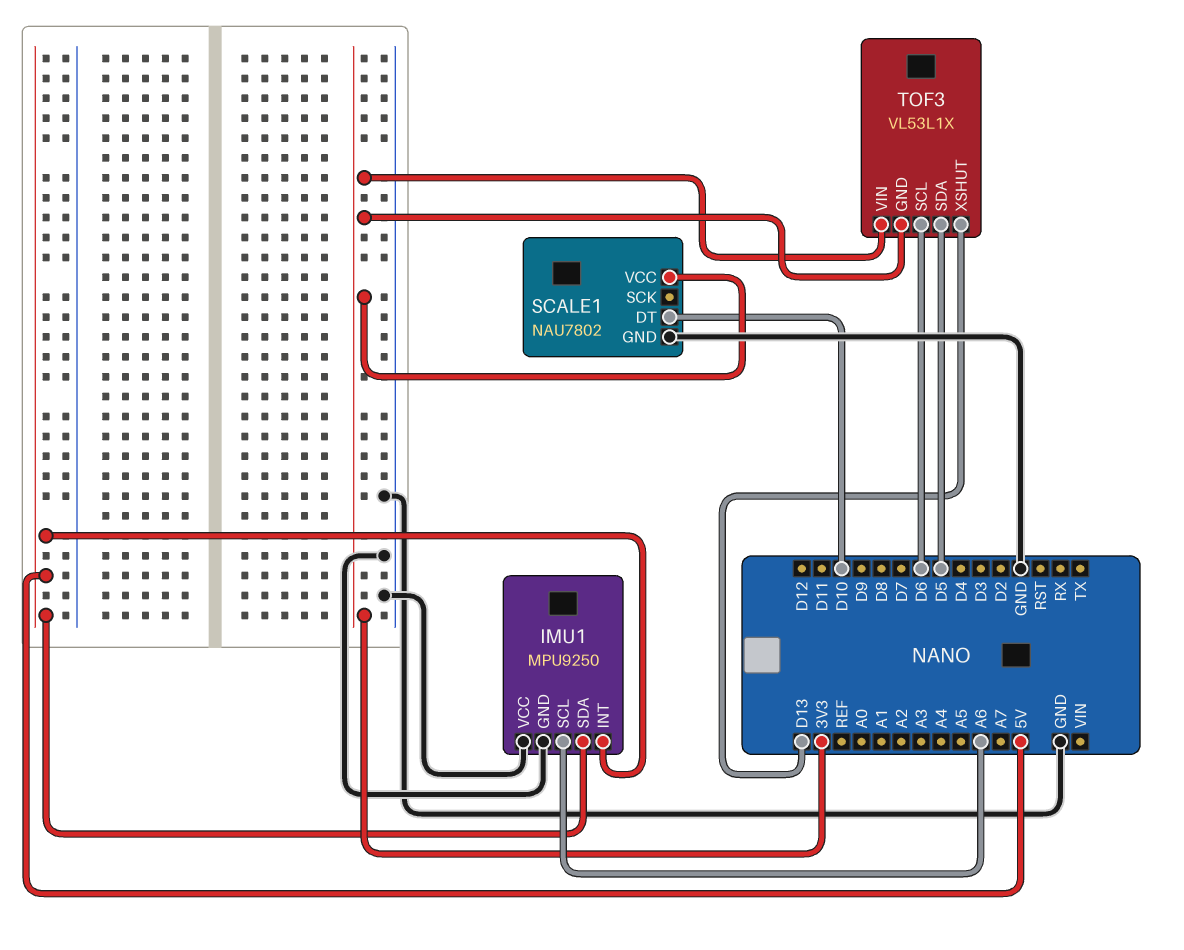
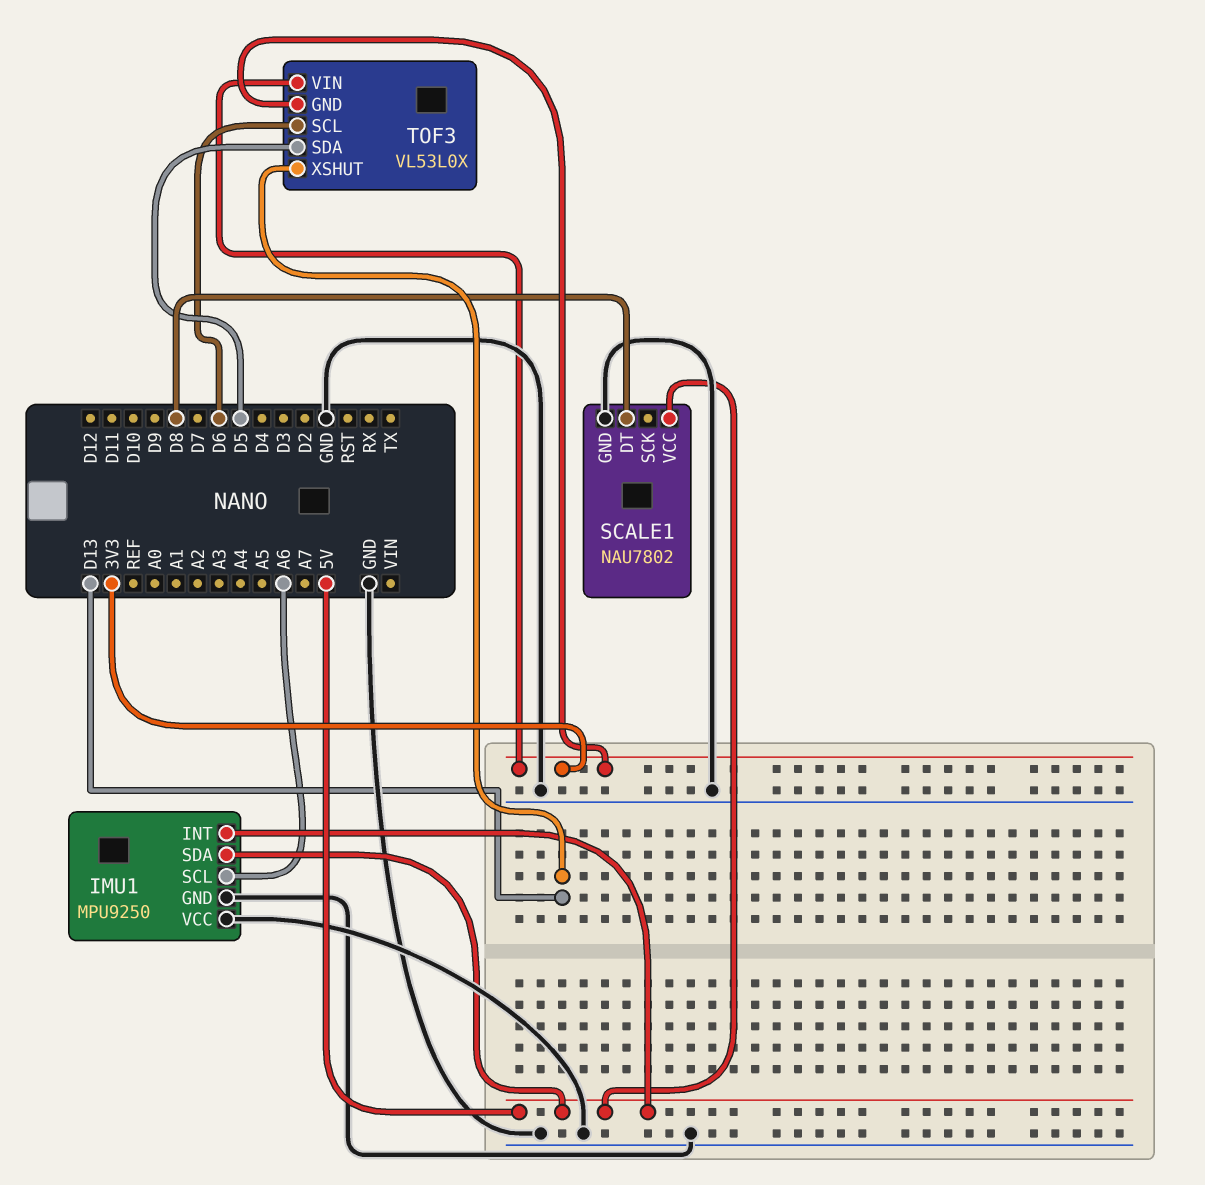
SCALE1 pin DT: D10 -> D8
SCALE1 pin VCC: 3V3 -> 5V
TOF3: VL53L1X -> VL53L0X

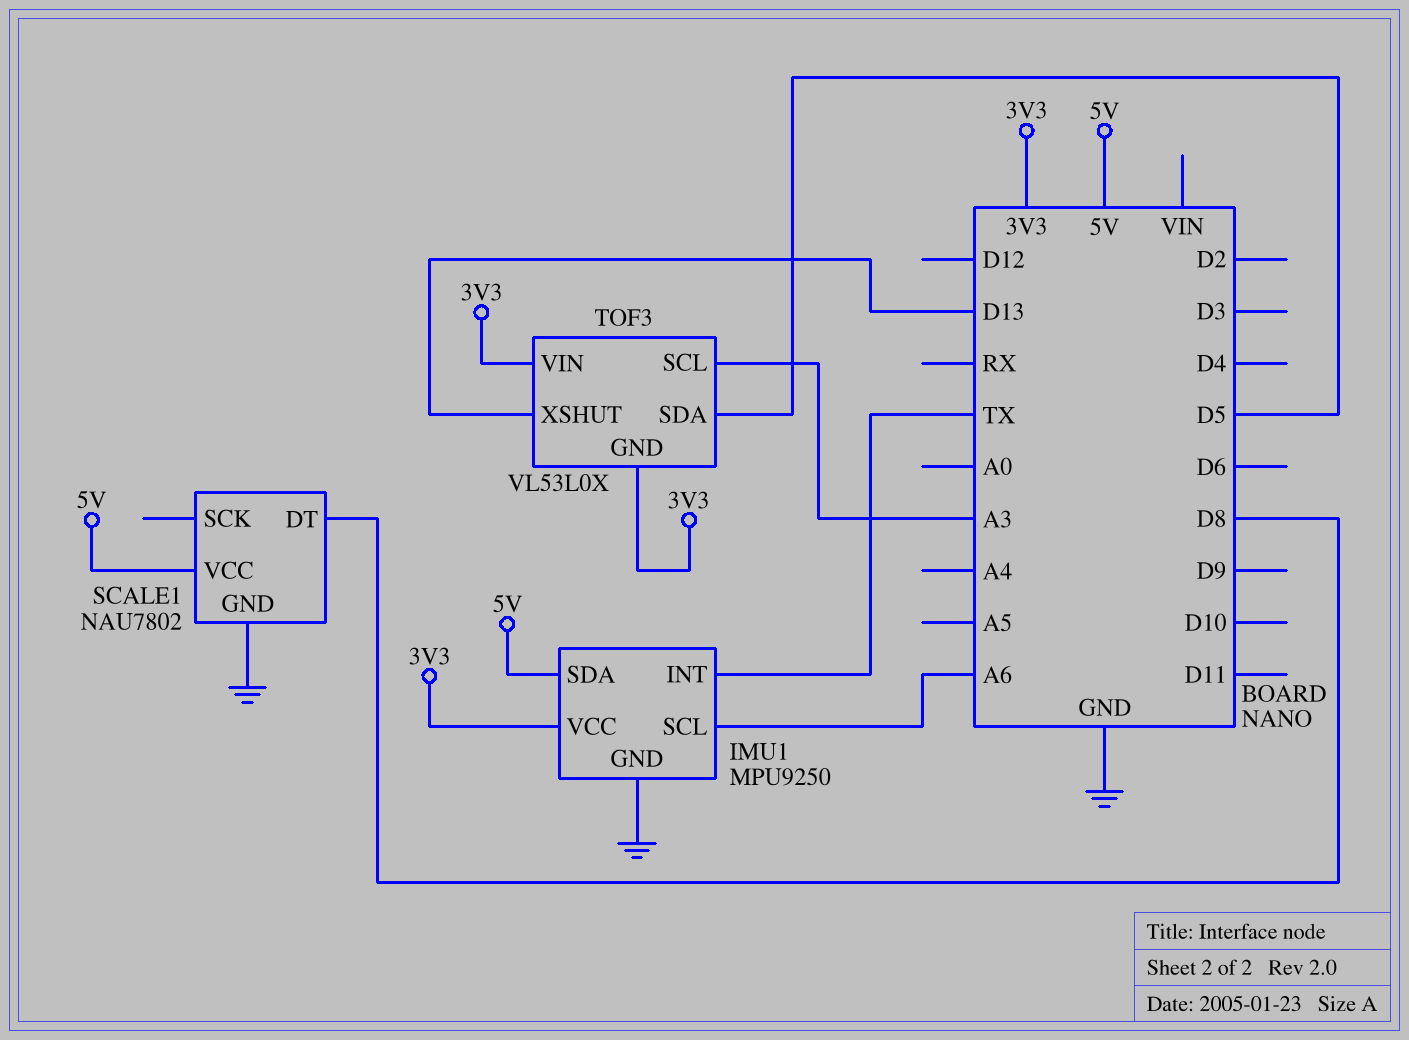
IMU1 pin INT: 5V -> TX
IMU1 pin VCC: GND -> 3V3
TOF3 pin SCL: D6 -> A3

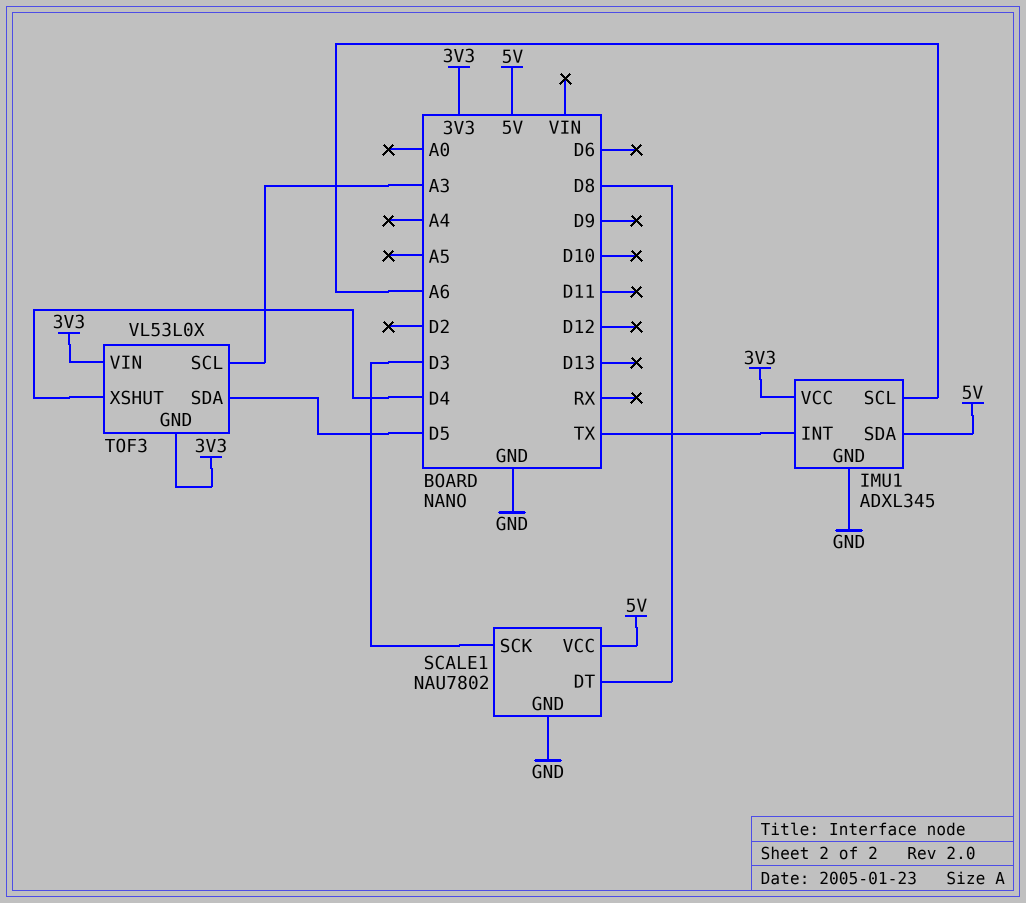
IMU1: MPU9250 -> ADXL345
SCALE1 pin SCK: none -> D3
TOF3 pin XSHUT: D13 -> D4

